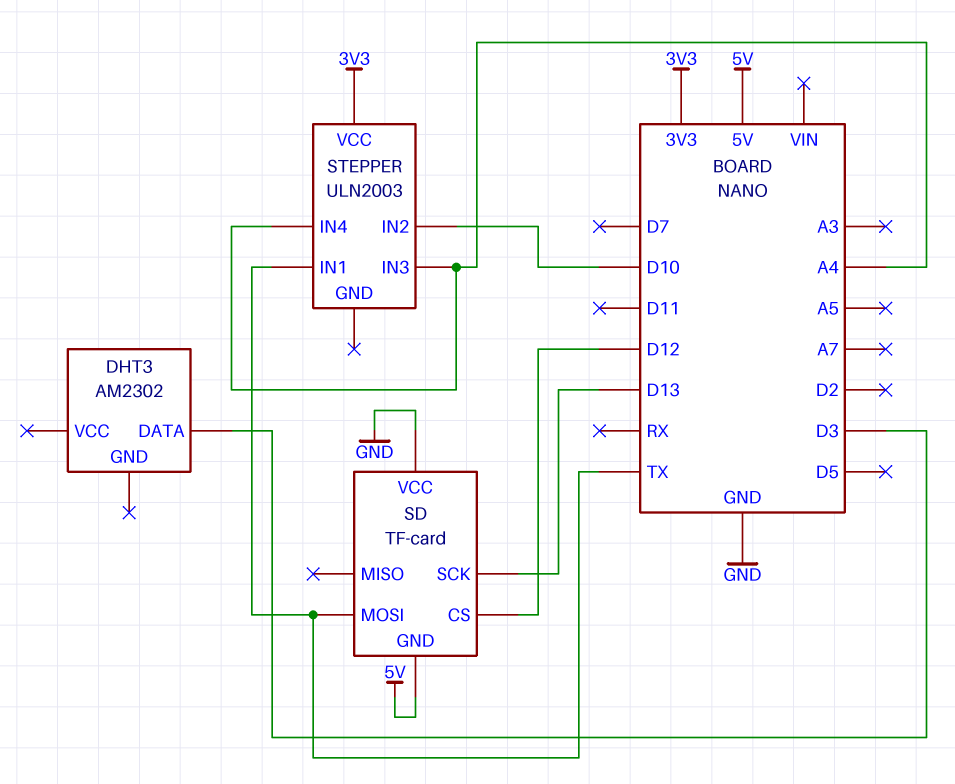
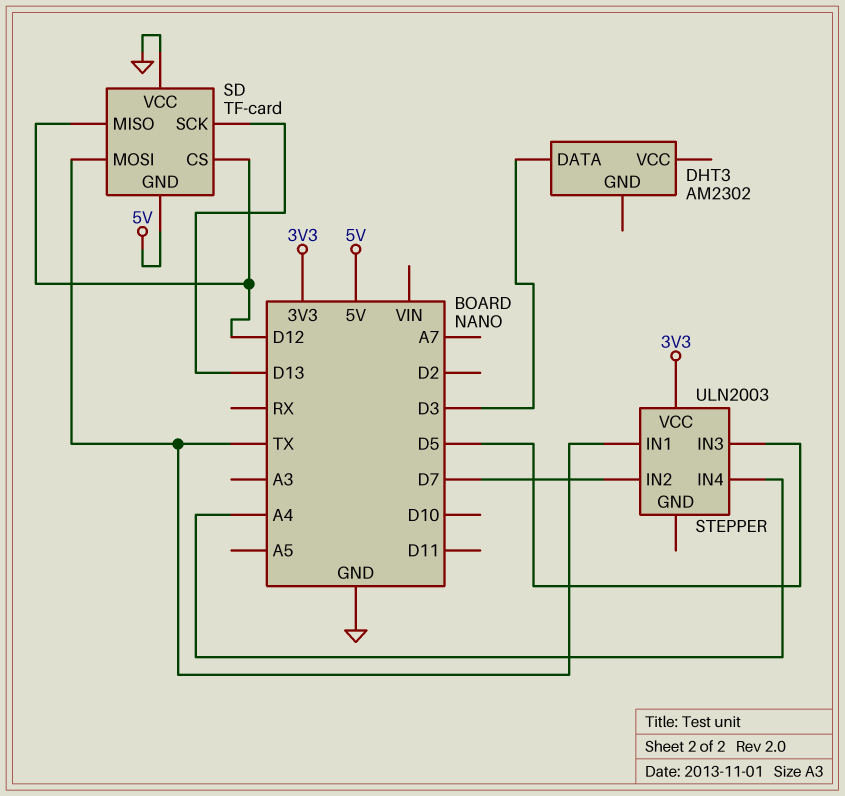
SD pin MISO: none -> D12
STEPPER pin IN2: D10 -> D7
STEPPER pin IN3: A4 -> D5

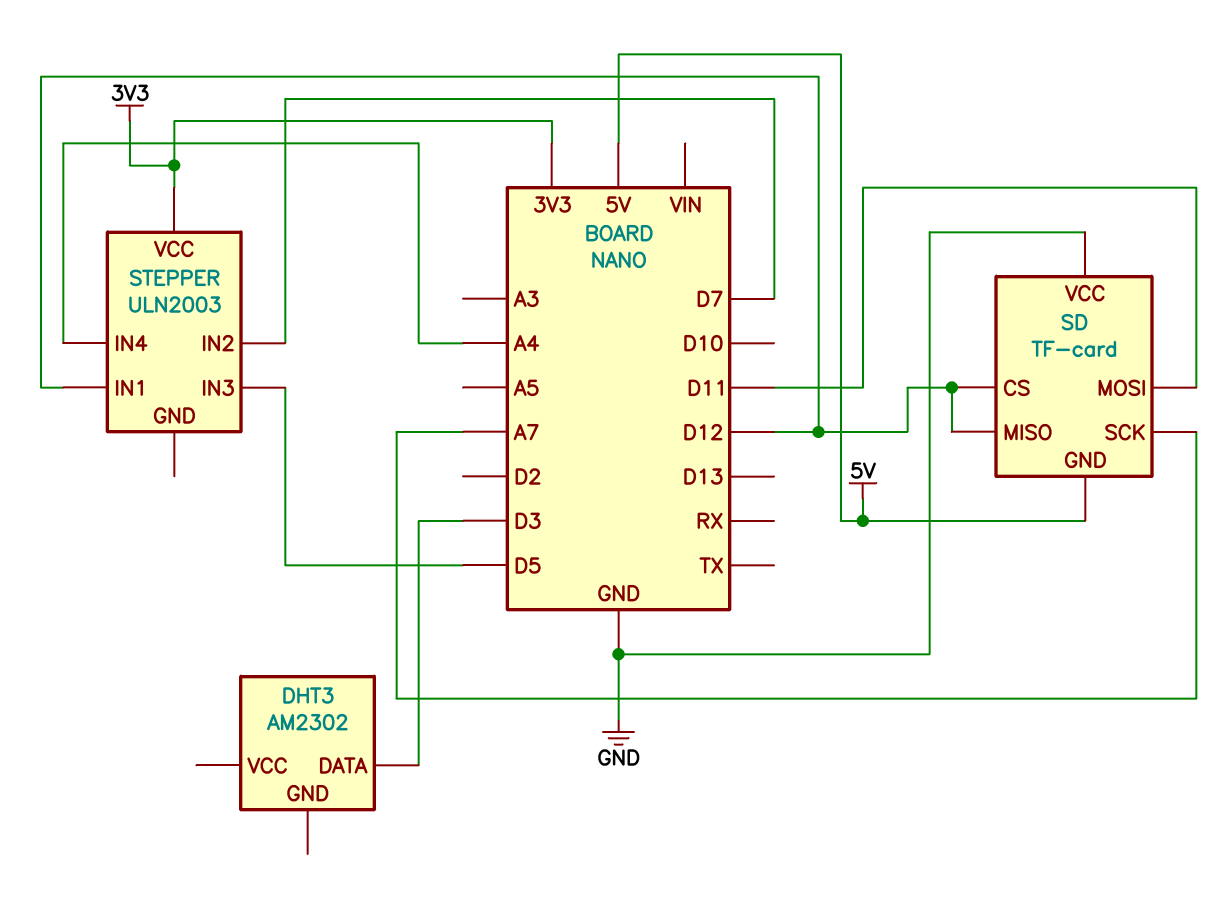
SD pin MOSI: TX -> D11
SD pin SCK: D13 -> A7
STEPPER pin IN1: TX -> D12

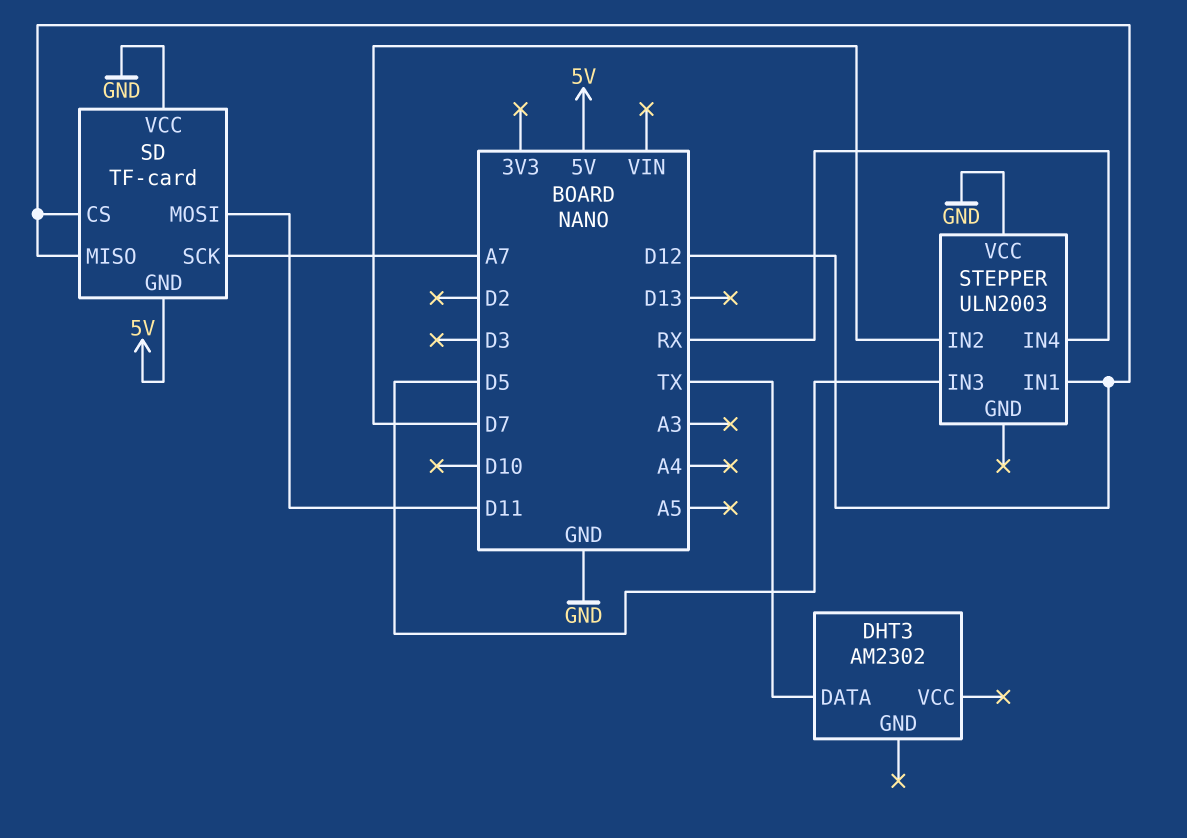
DHT3 pin DATA: D3 -> TX
STEPPER pin IN4: A4 -> RX
STEPPER pin VCC: 3V3 -> GND

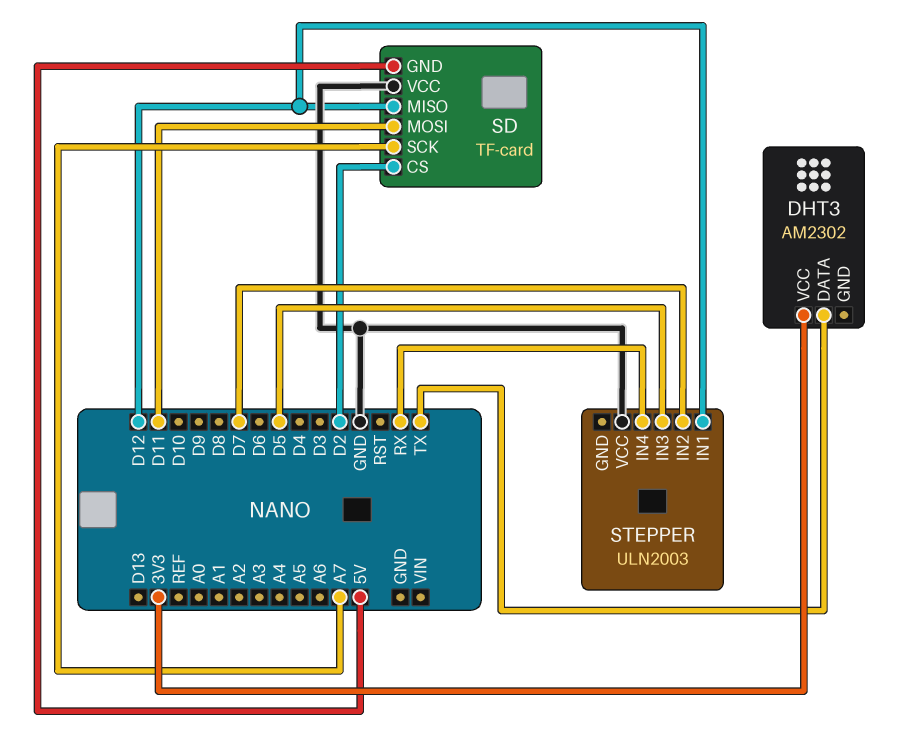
DHT3 pin VCC: none -> 3V3
SD pin CS: D12 -> D2

